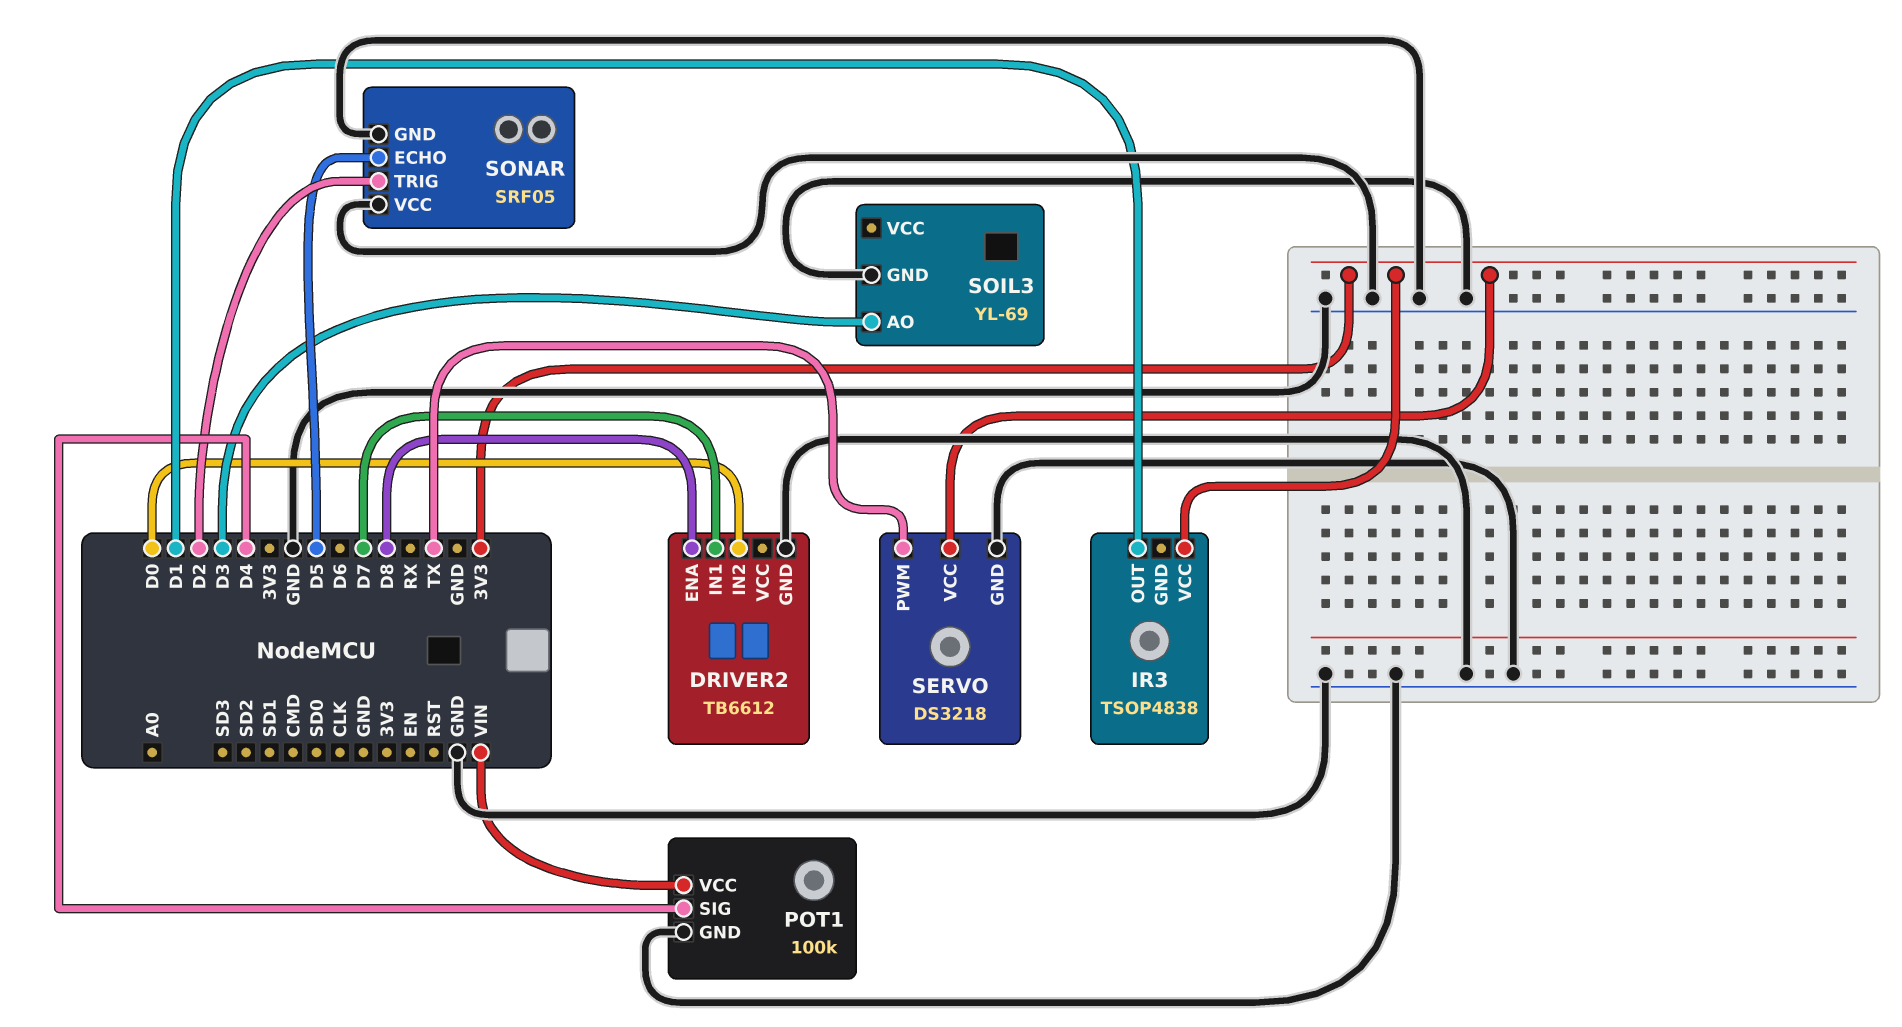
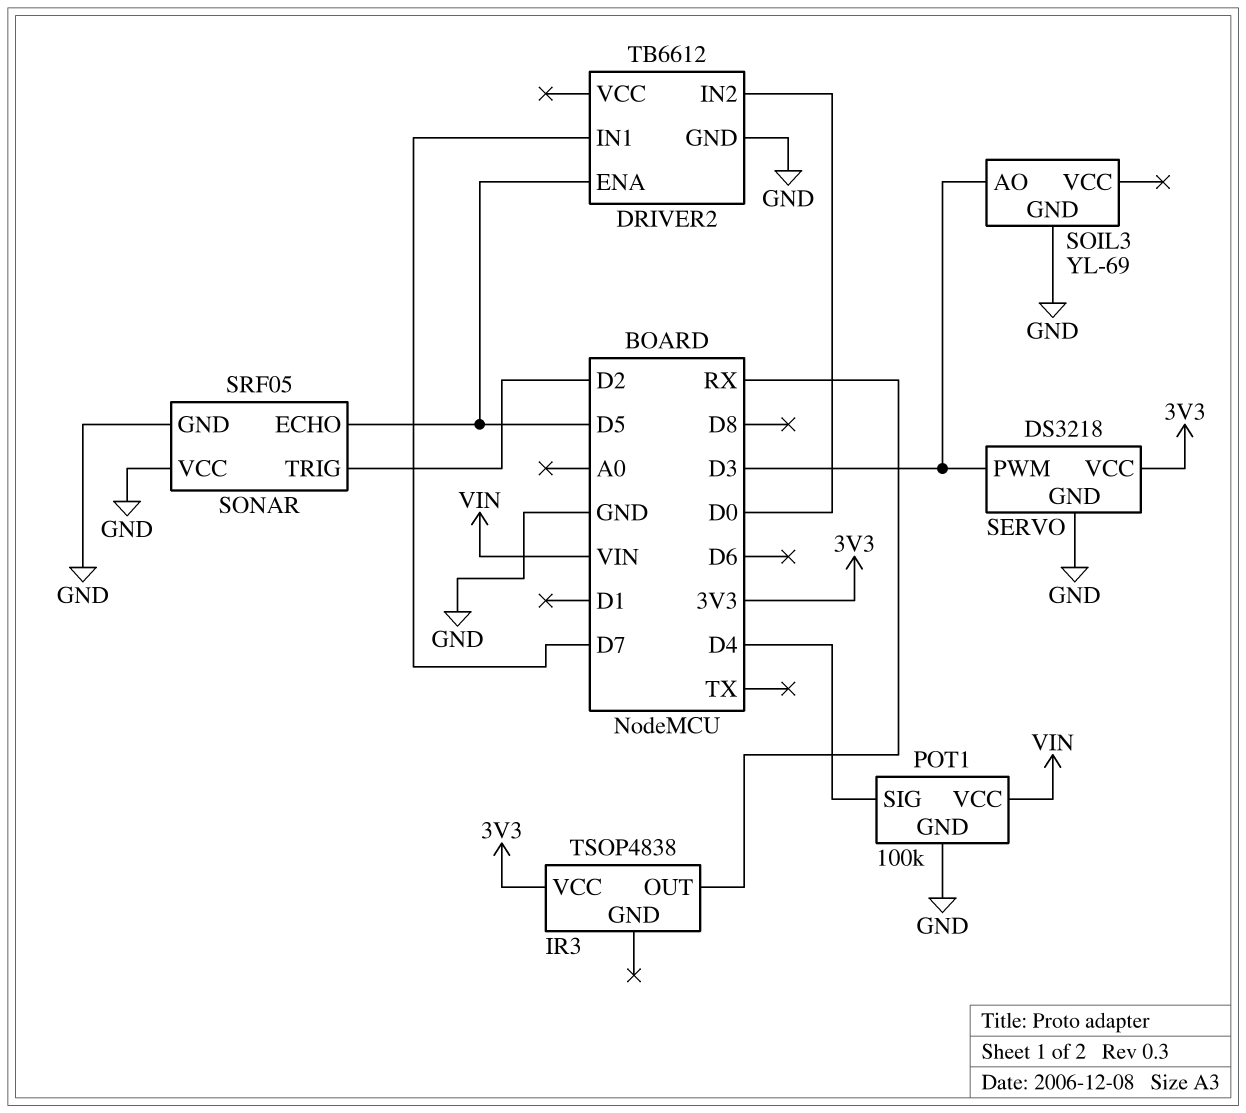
DRIVER2 pin ENA: D8 -> D5
IR3 pin OUT: D1 -> RX
SERVO pin PWM: TX -> D3

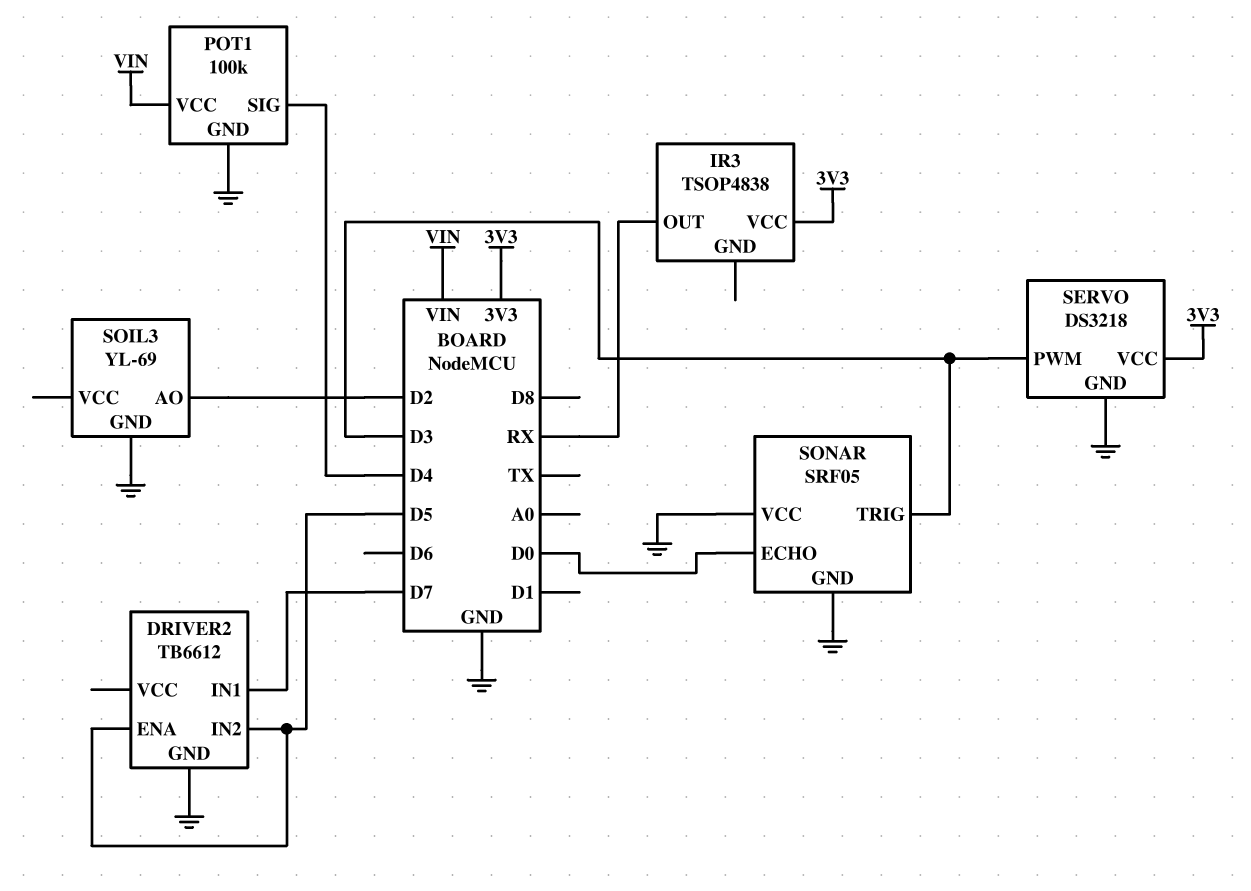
DRIVER2 pin IN2: D0 -> D5
SOIL3 pin AO: D3 -> D2
SONAR pin ECHO: D5 -> D0
SONAR pin TRIG: D2 -> D3

